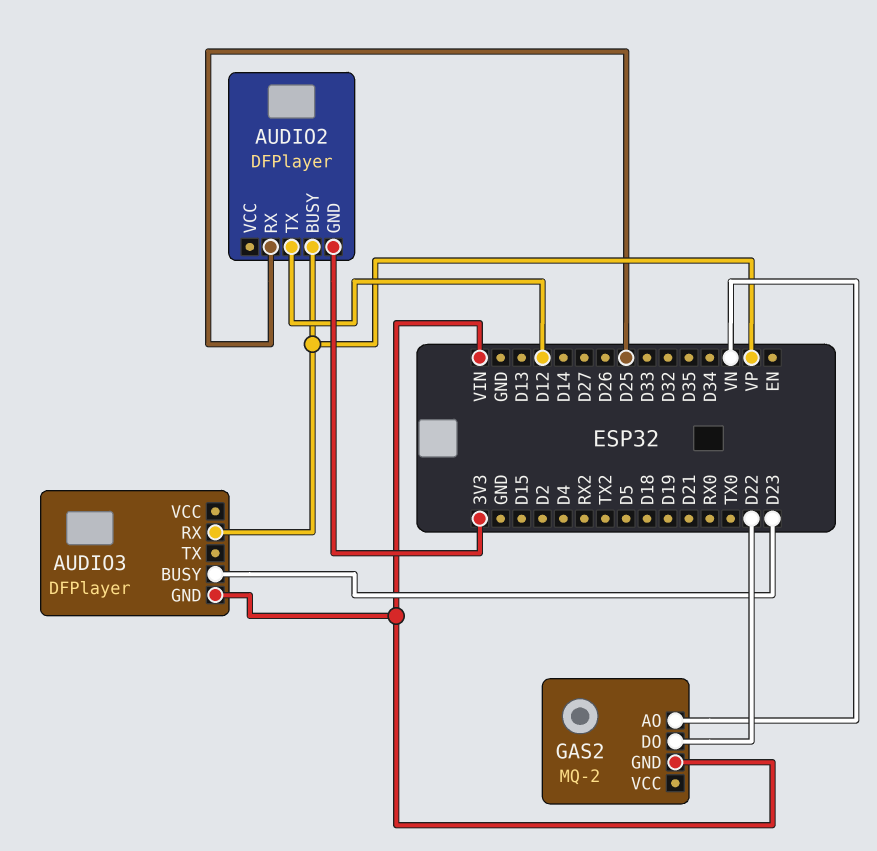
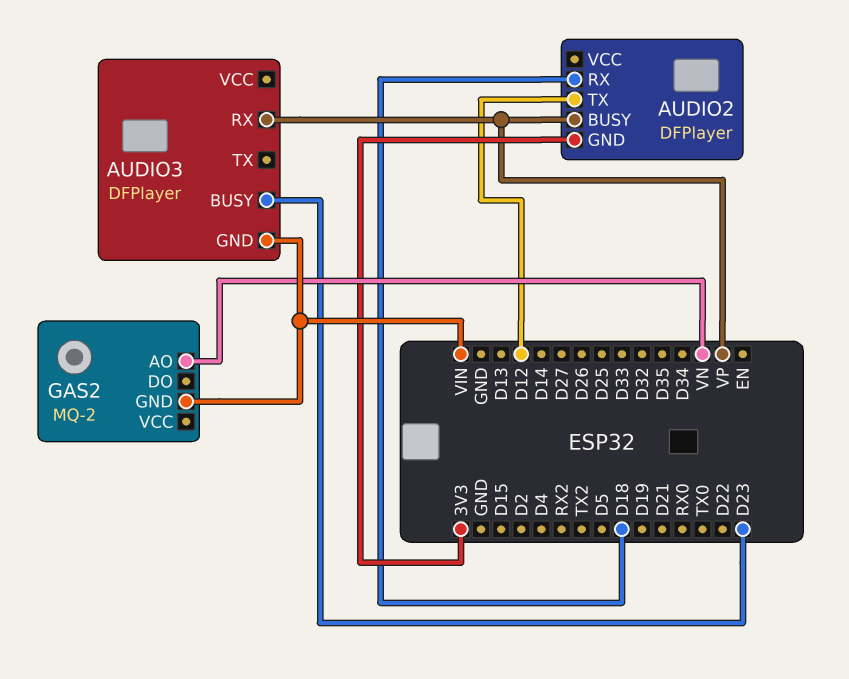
AUDIO2 pin RX: D25 -> D18
GAS2 pin DO: D22 -> none

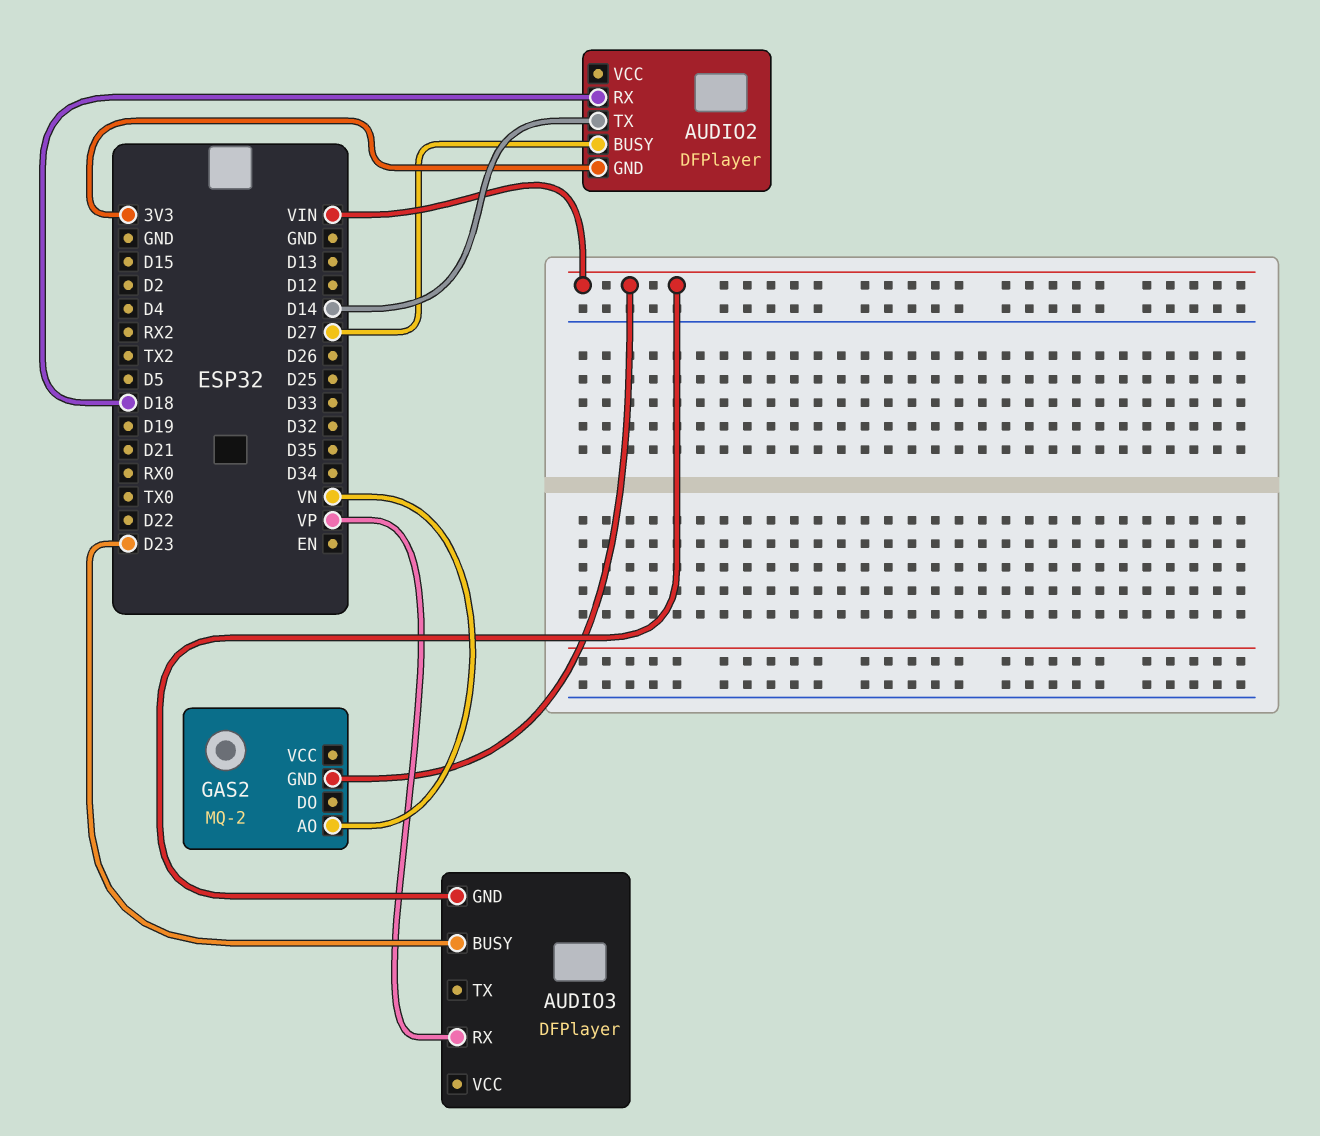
AUDIO2 pin BUSY: VP -> D27
AUDIO2 pin TX: D12 -> D14

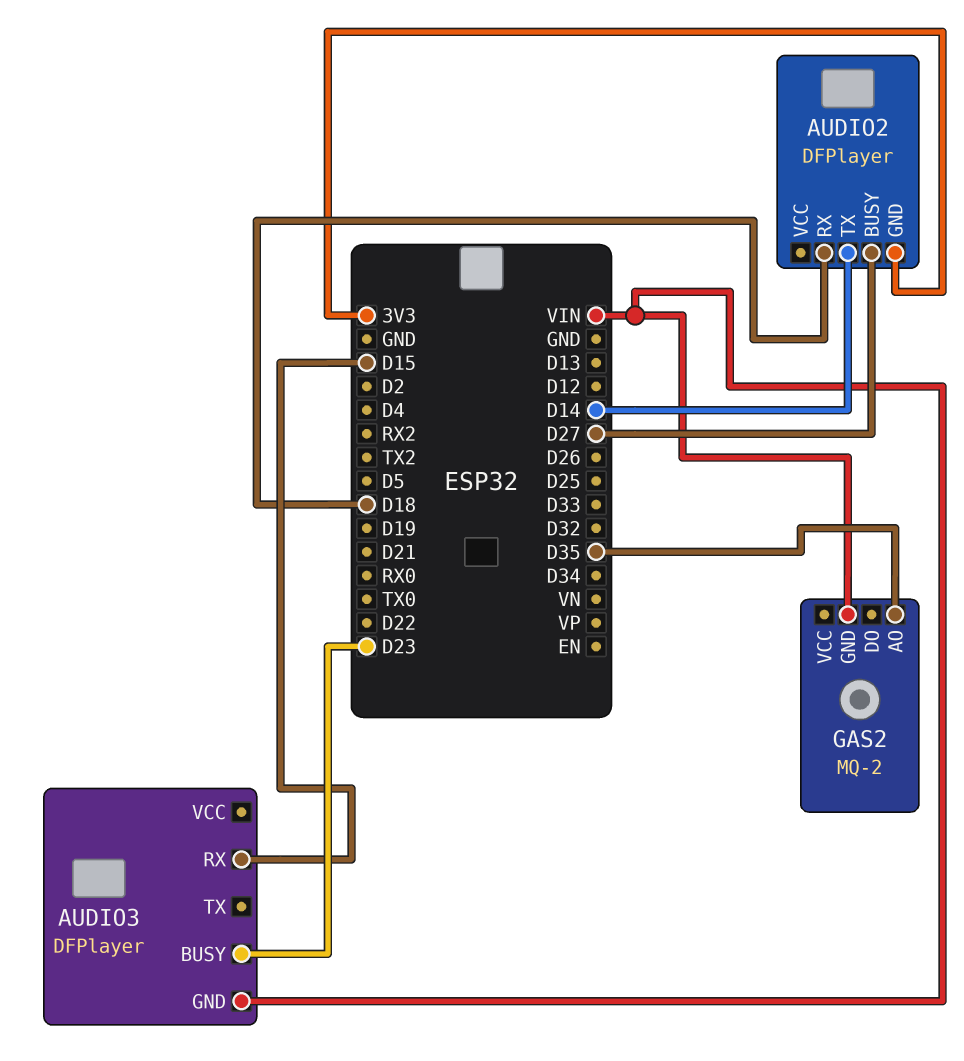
AUDIO3 pin RX: VP -> D15
GAS2 pin AO: VN -> D35

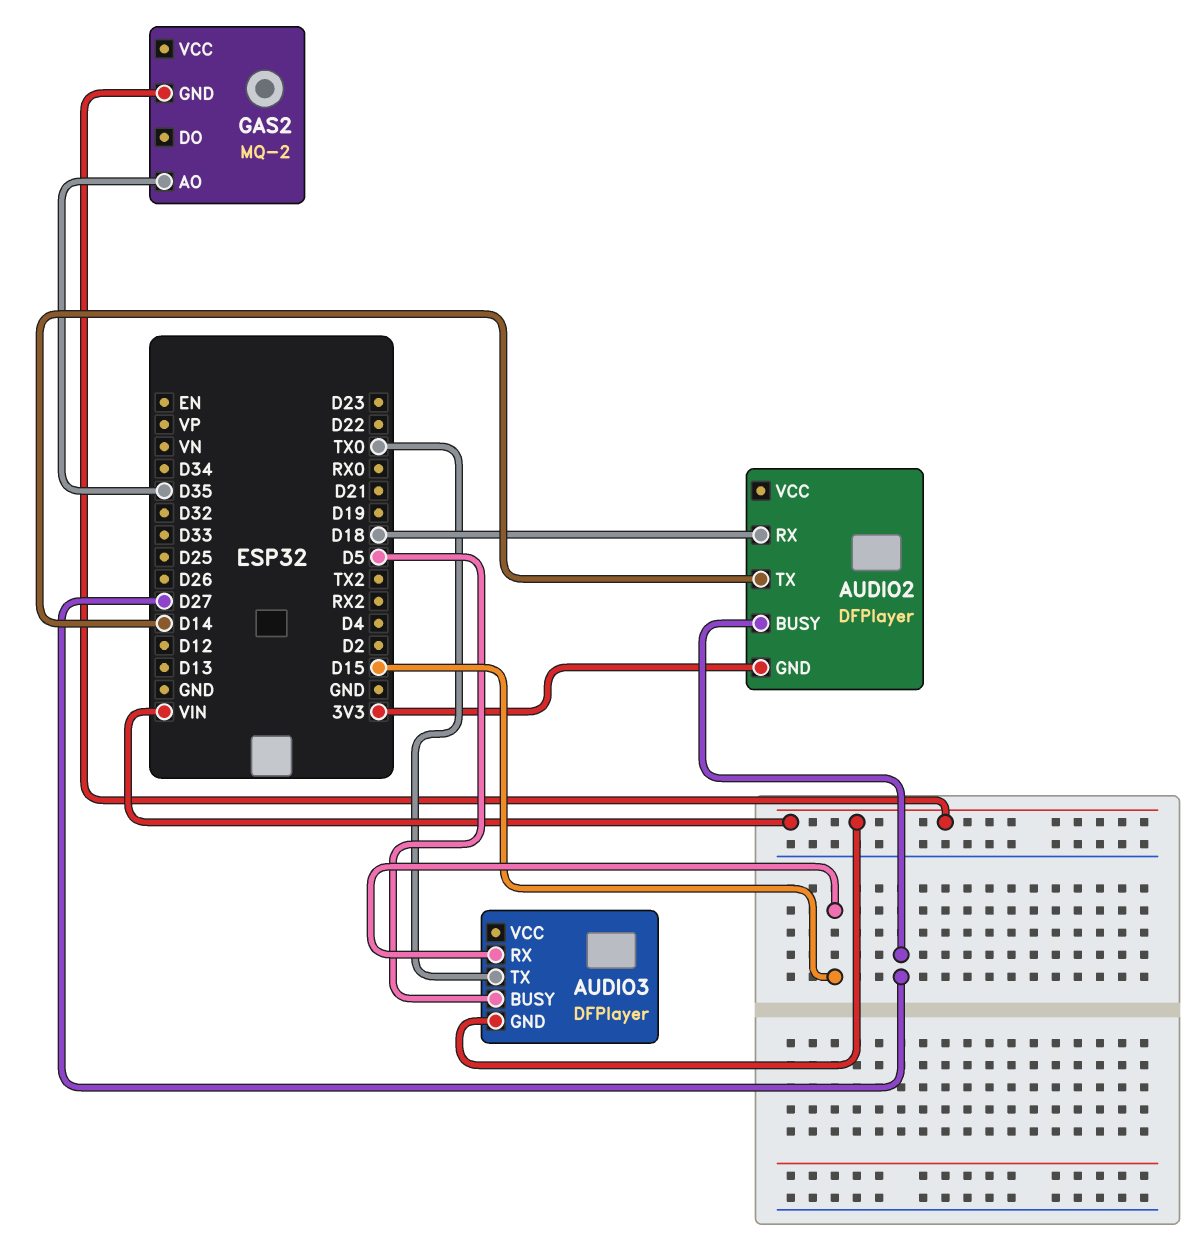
AUDIO3 pin BUSY: D23 -> D5
AUDIO3 pin TX: none -> TX0

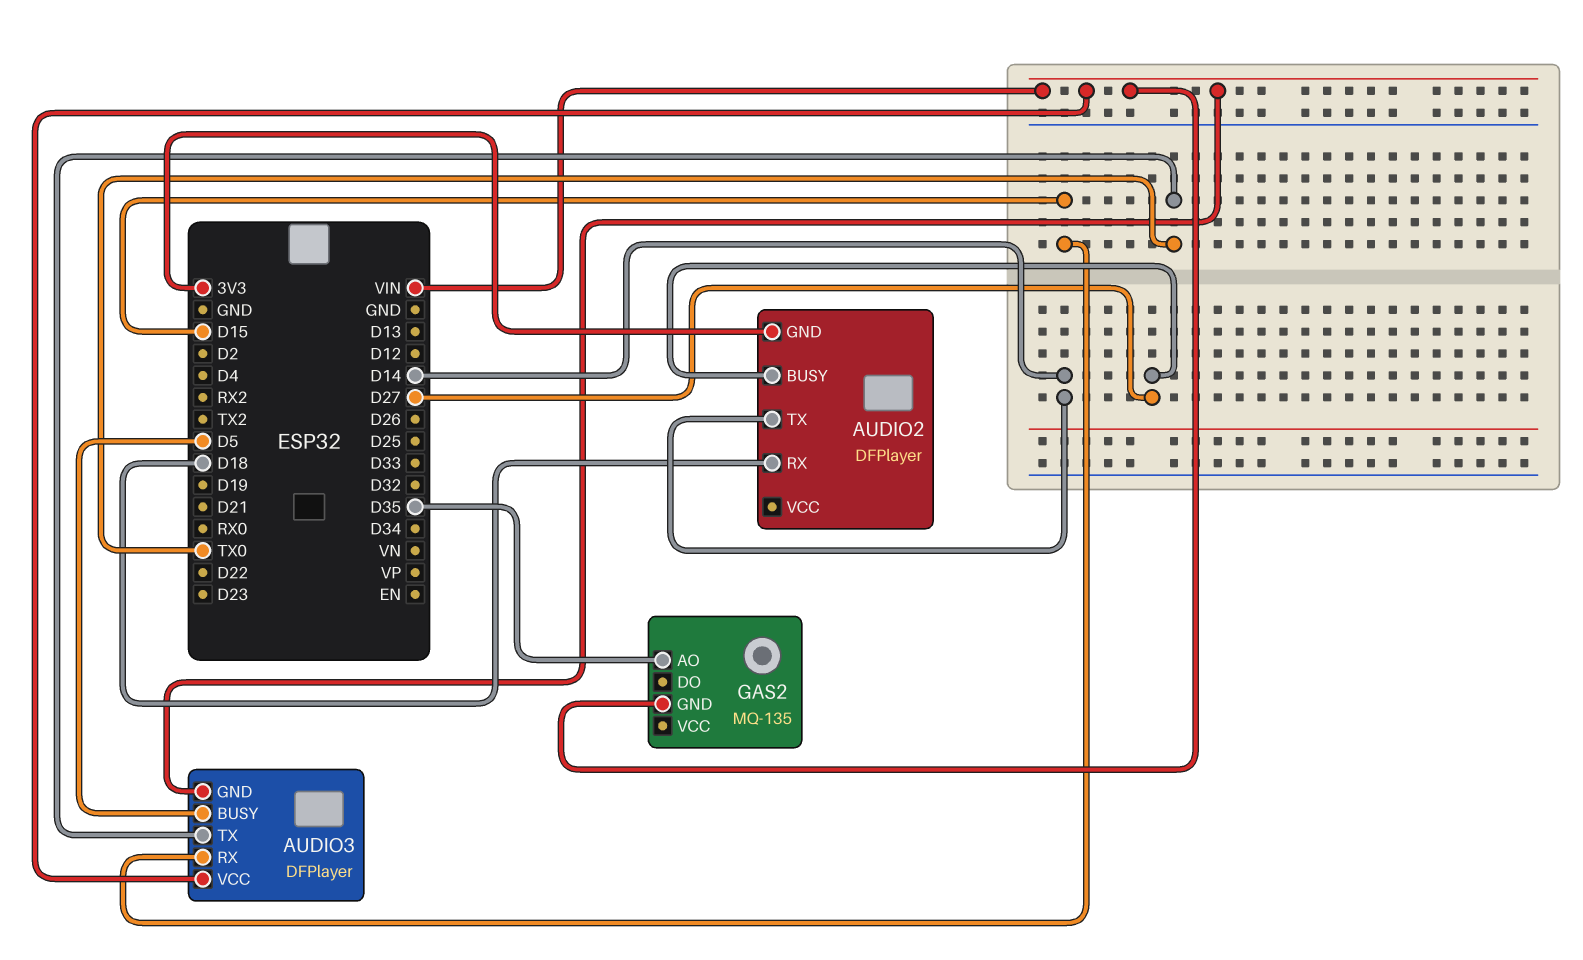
AUDIO3 pin VCC: none -> VIN
GAS2: MQ-2 -> MQ-135

